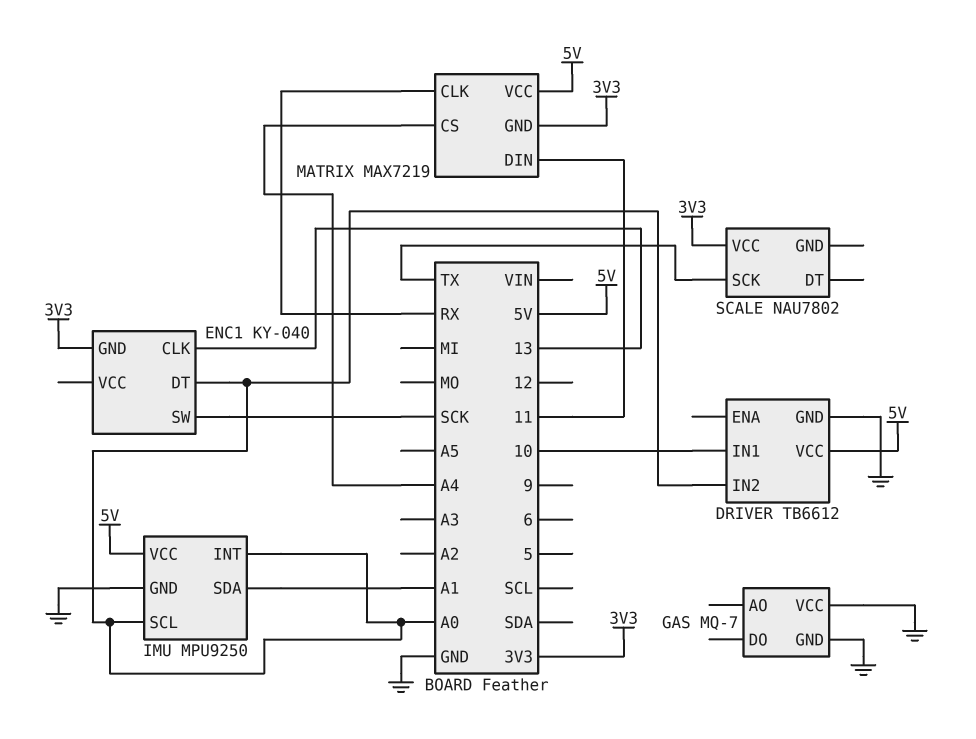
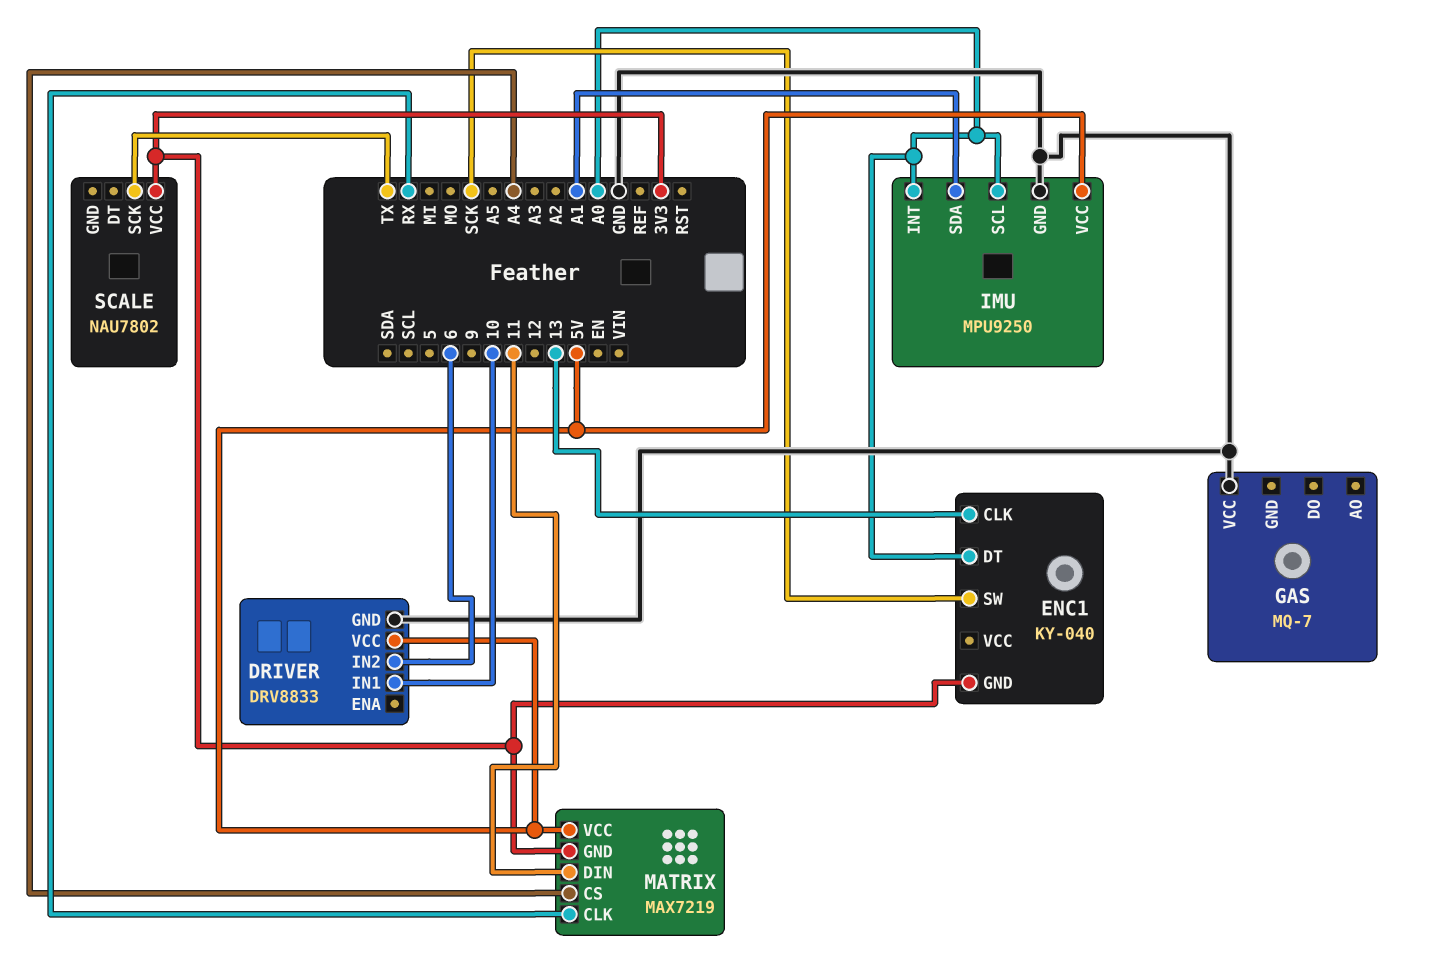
DRIVER: TB6612 -> DRV8833
DRIVER pin IN2: A0 -> 6
GAS pin GND: GND -> none

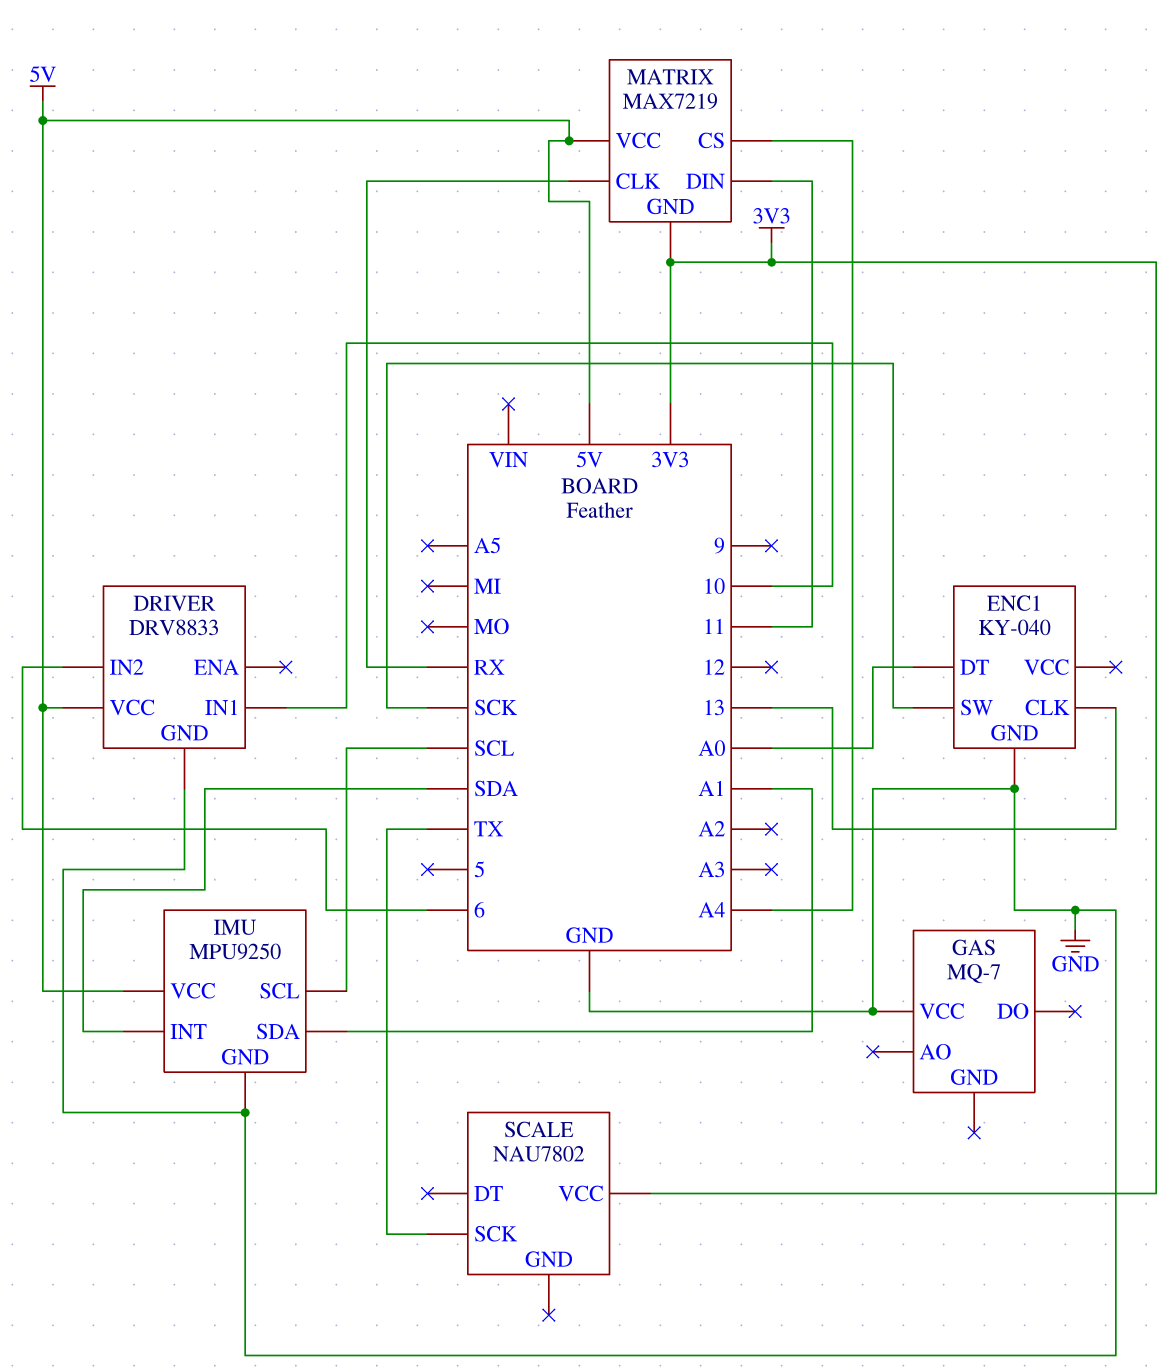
ENC1 pin GND: 3V3 -> GND
IMU pin INT: A0 -> SDA
IMU pin SCL: A0 -> SCL

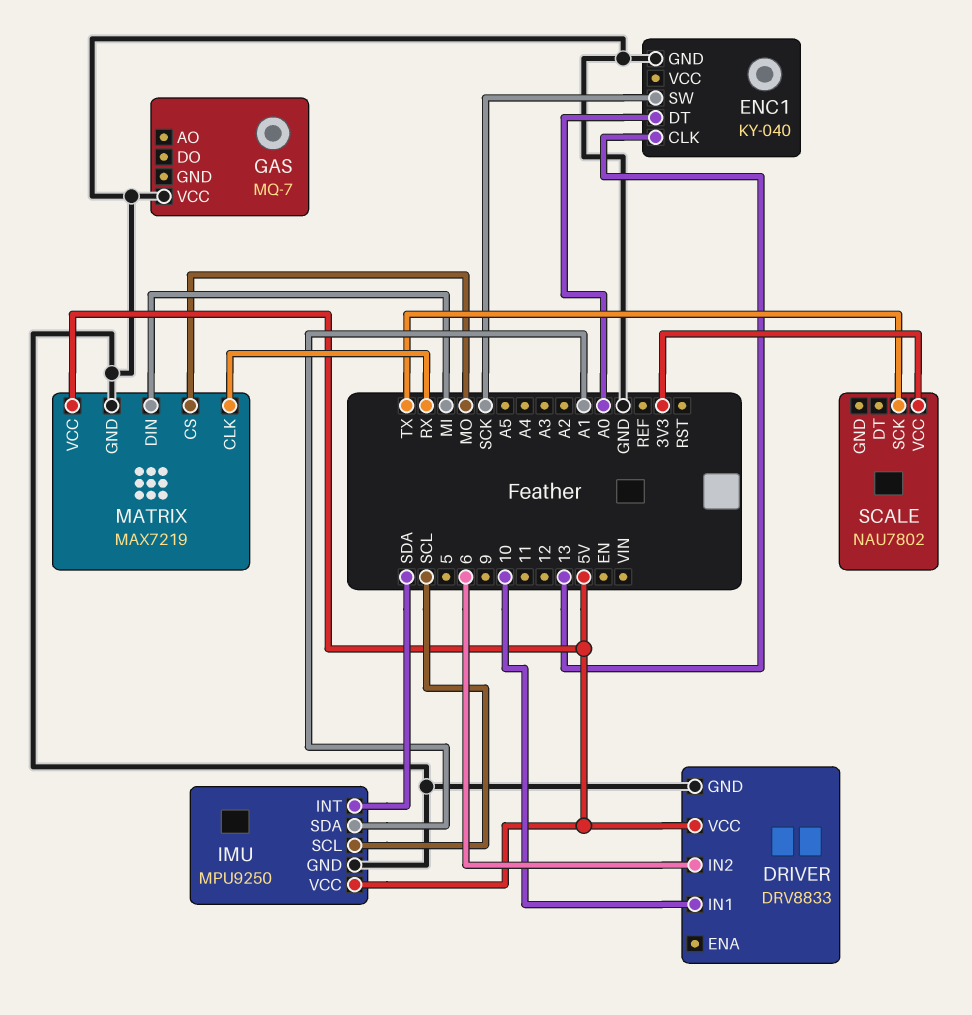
MATRIX pin CS: A4 -> MO
MATRIX pin DIN: 11 -> MI
MATRIX pin GND: 3V3 -> GND

